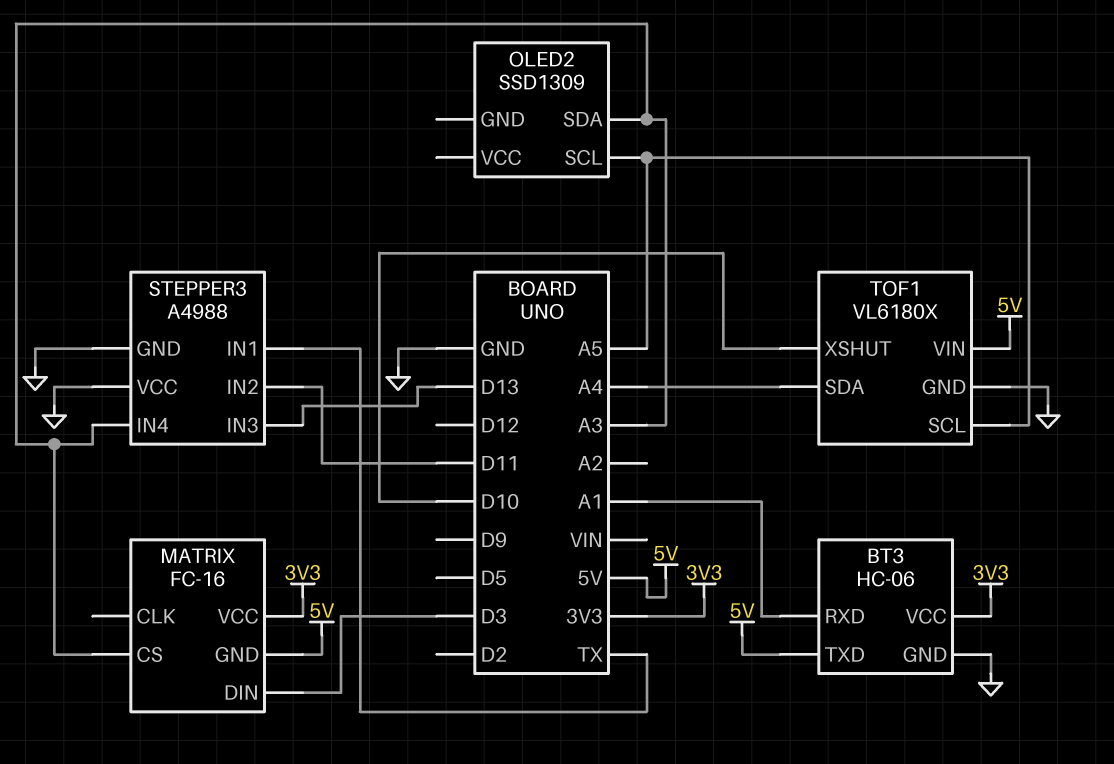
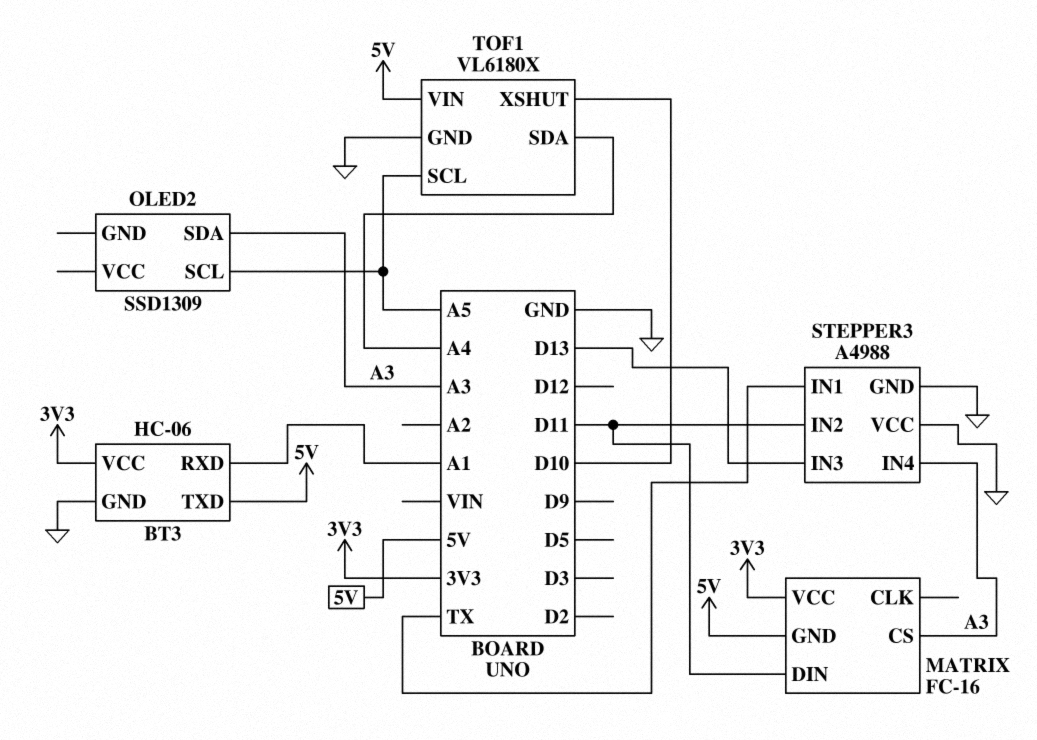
MATRIX pin DIN: D3 -> D11

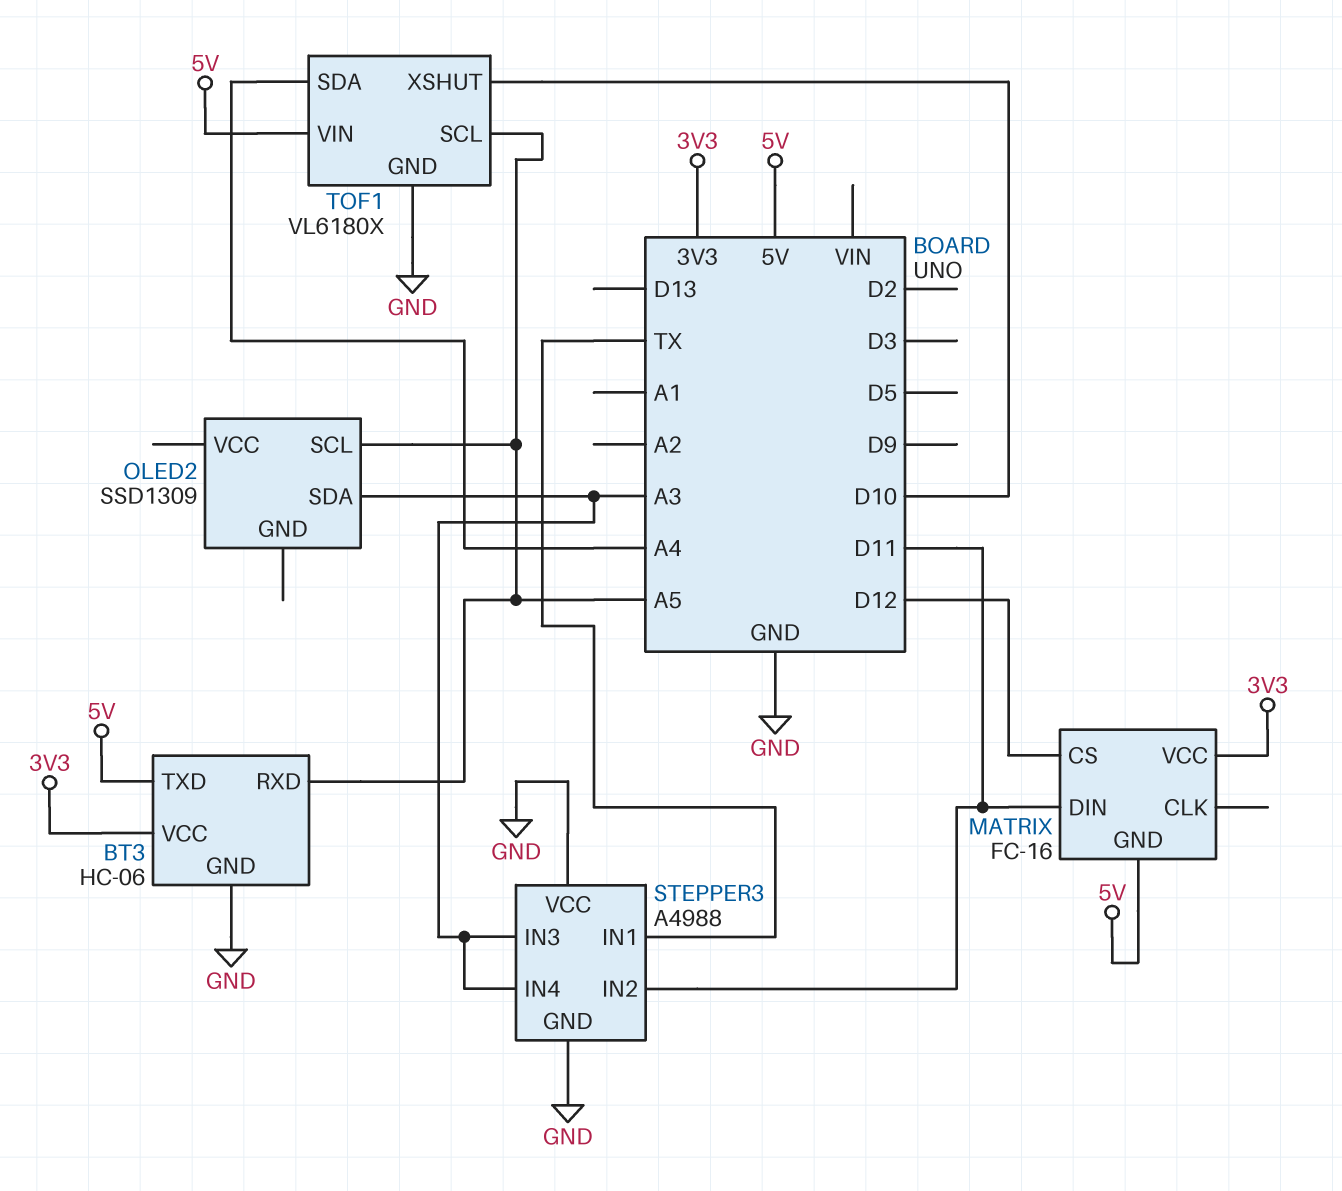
BT3 pin RXD: A1 -> A5
MATRIX pin CS: A3 -> D12
STEPPER3 pin IN3: D13 -> A3

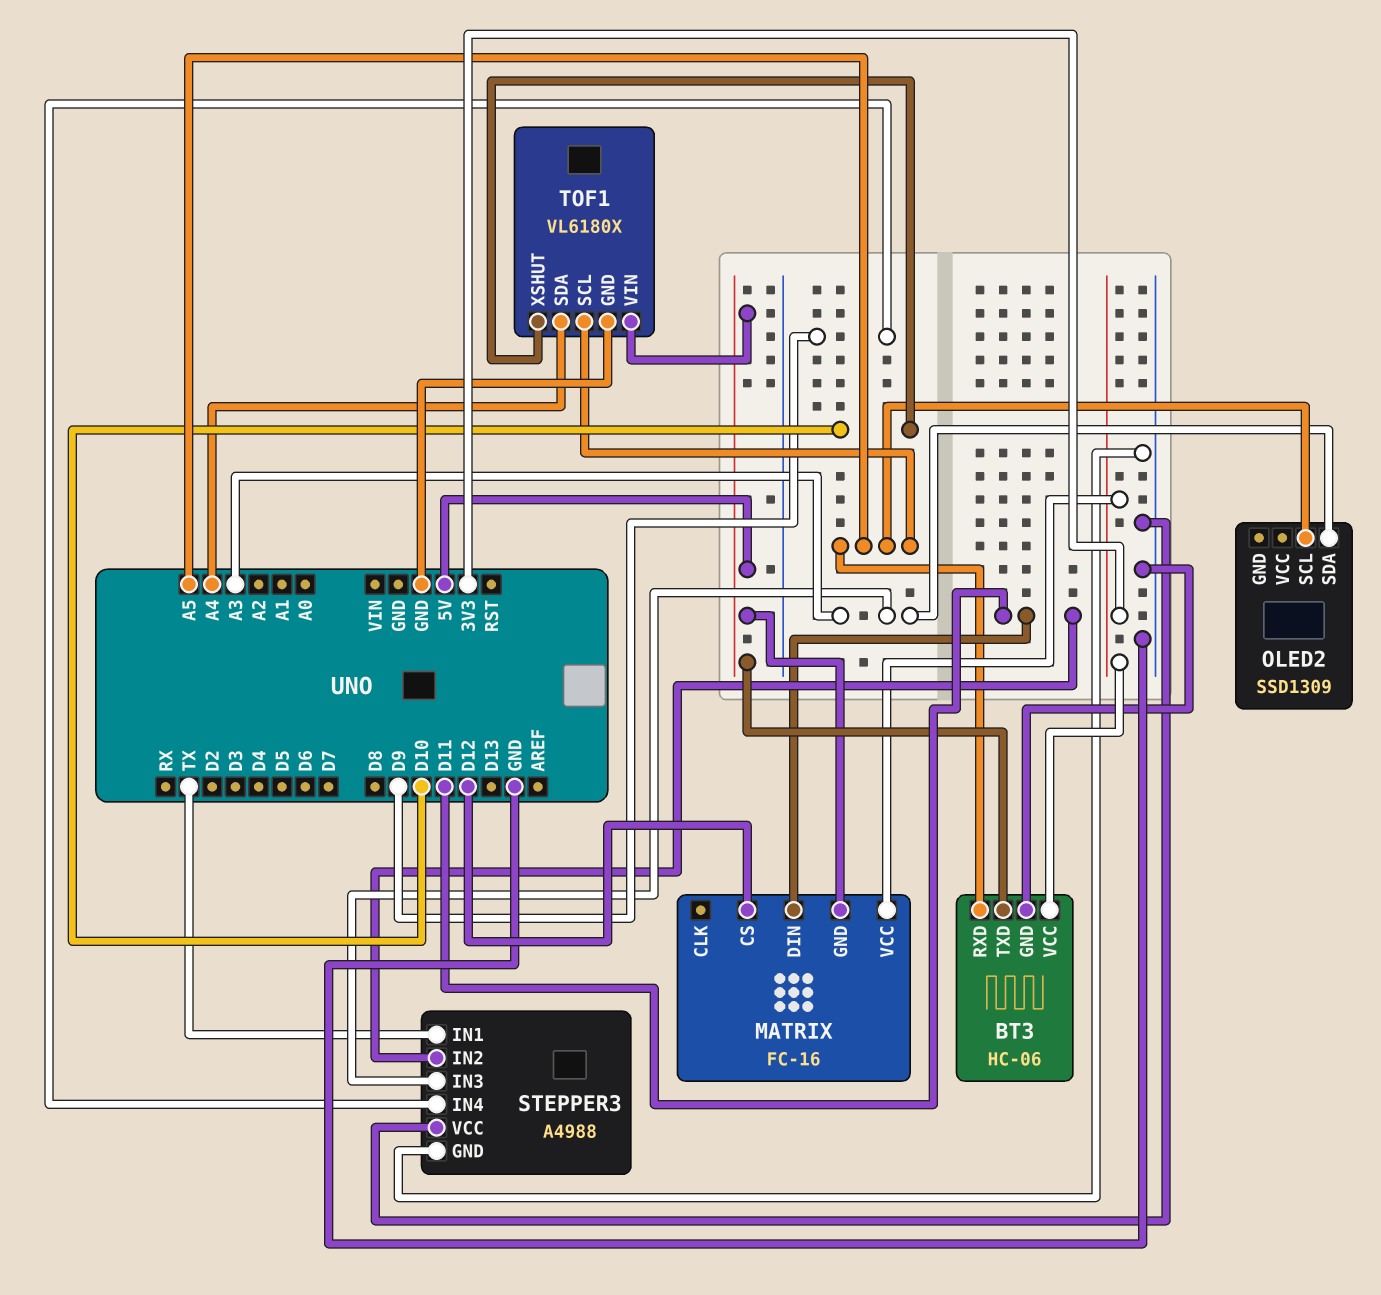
STEPPER3 pin IN4: A3 -> D9

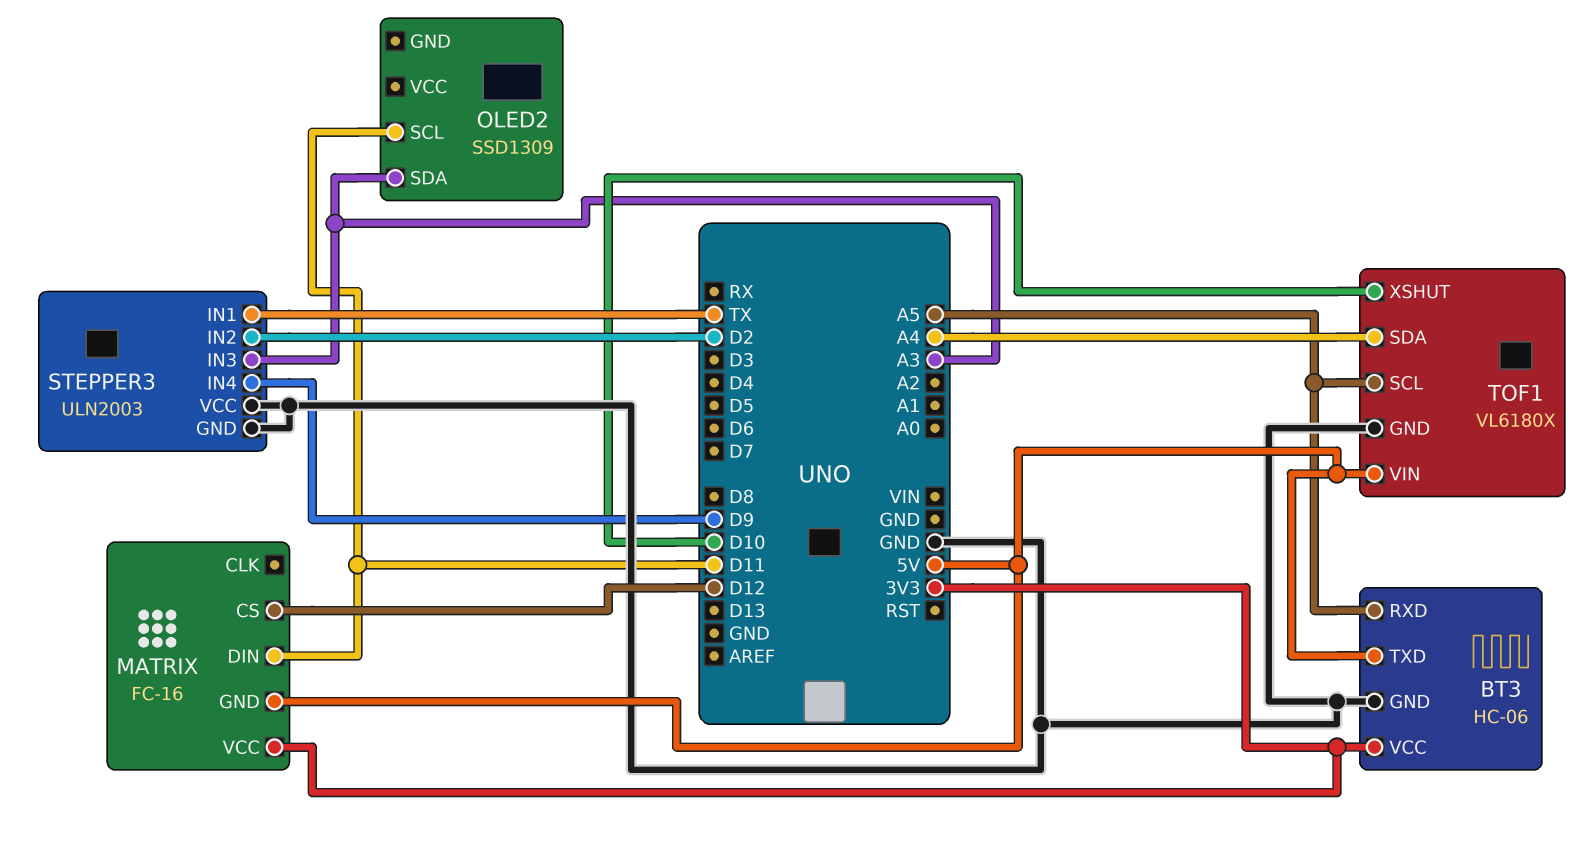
OLED2 pin SCL: A5 -> D11
STEPPER3: A4988 -> ULN2003
STEPPER3 pin IN2: D11 -> D2

